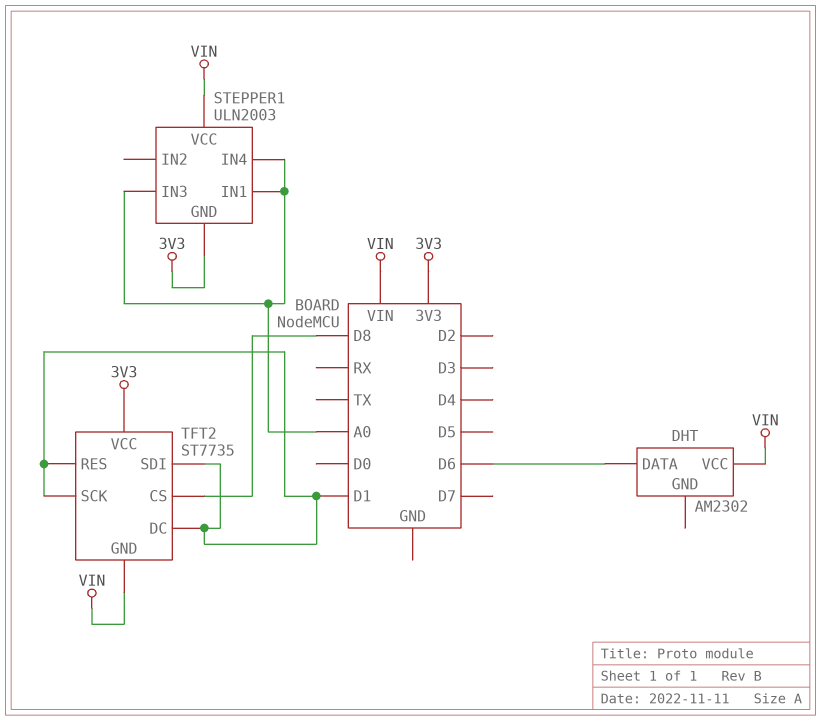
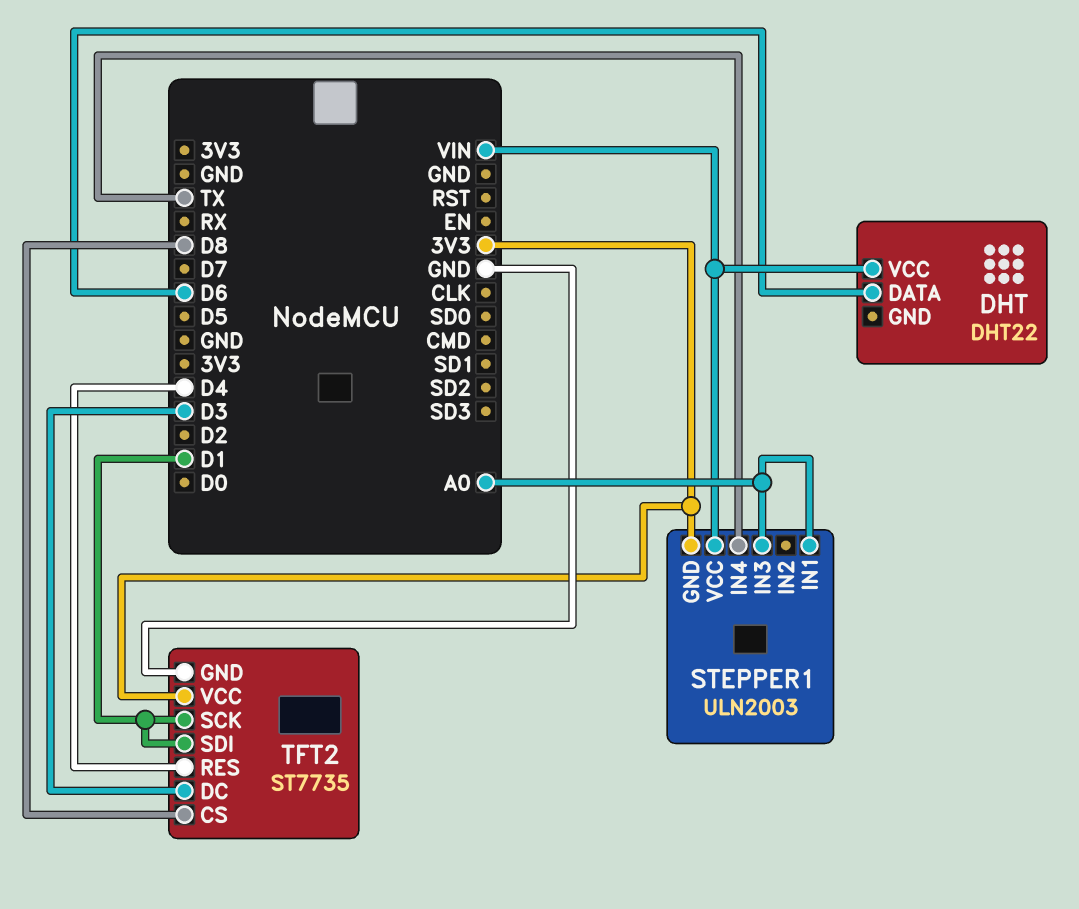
DHT: AM2302 -> DHT22
STEPPER1 pin IN4: A0 -> TX
TFT2 pin DC: D1 -> D3
TFT2 pin GND: VIN -> GND
TFT2 pin RES: D1 -> D4

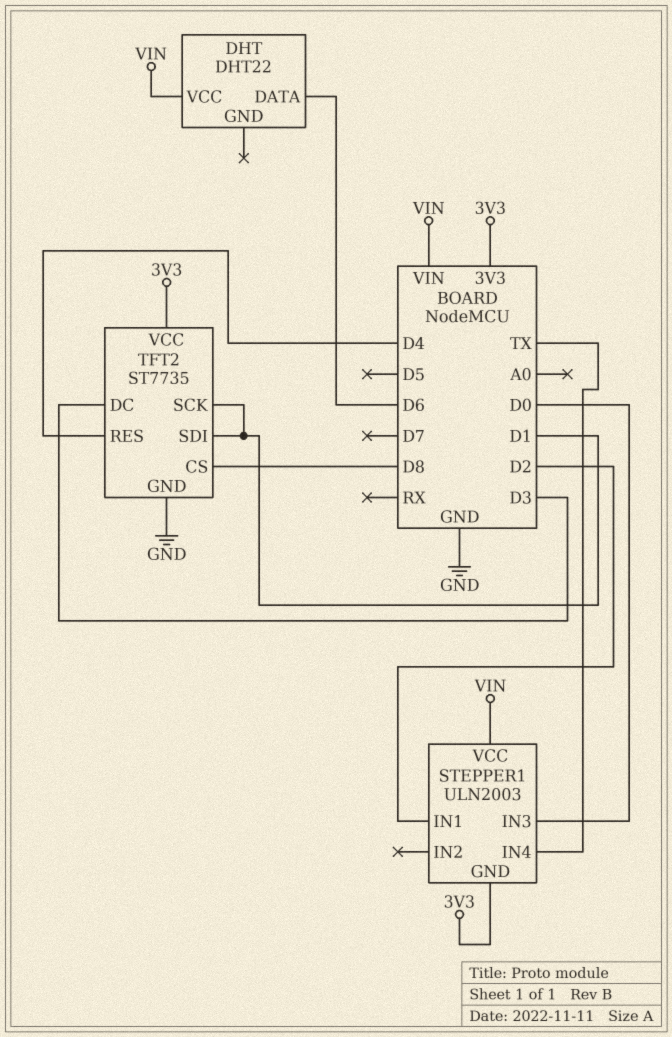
STEPPER1 pin IN1: A0 -> D2
STEPPER1 pin IN3: A0 -> D0

